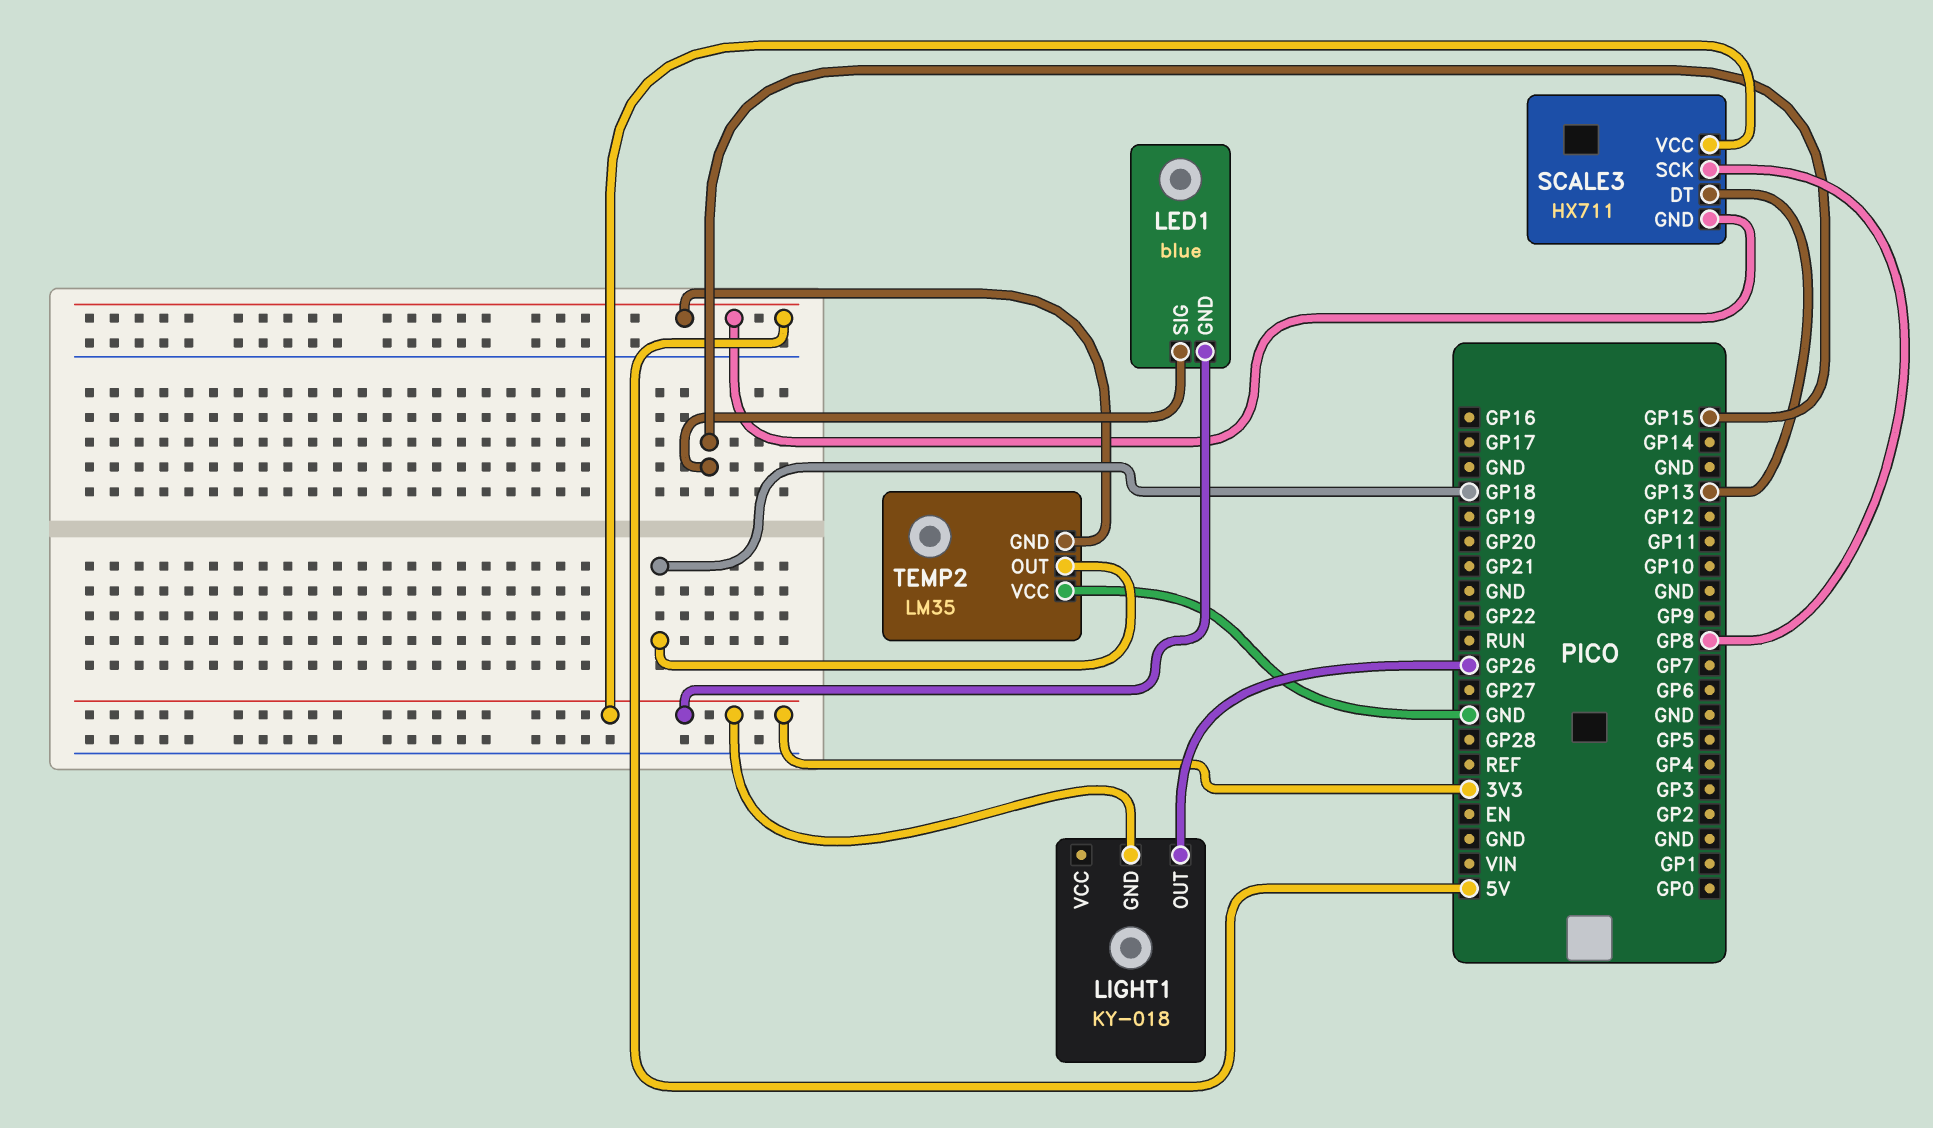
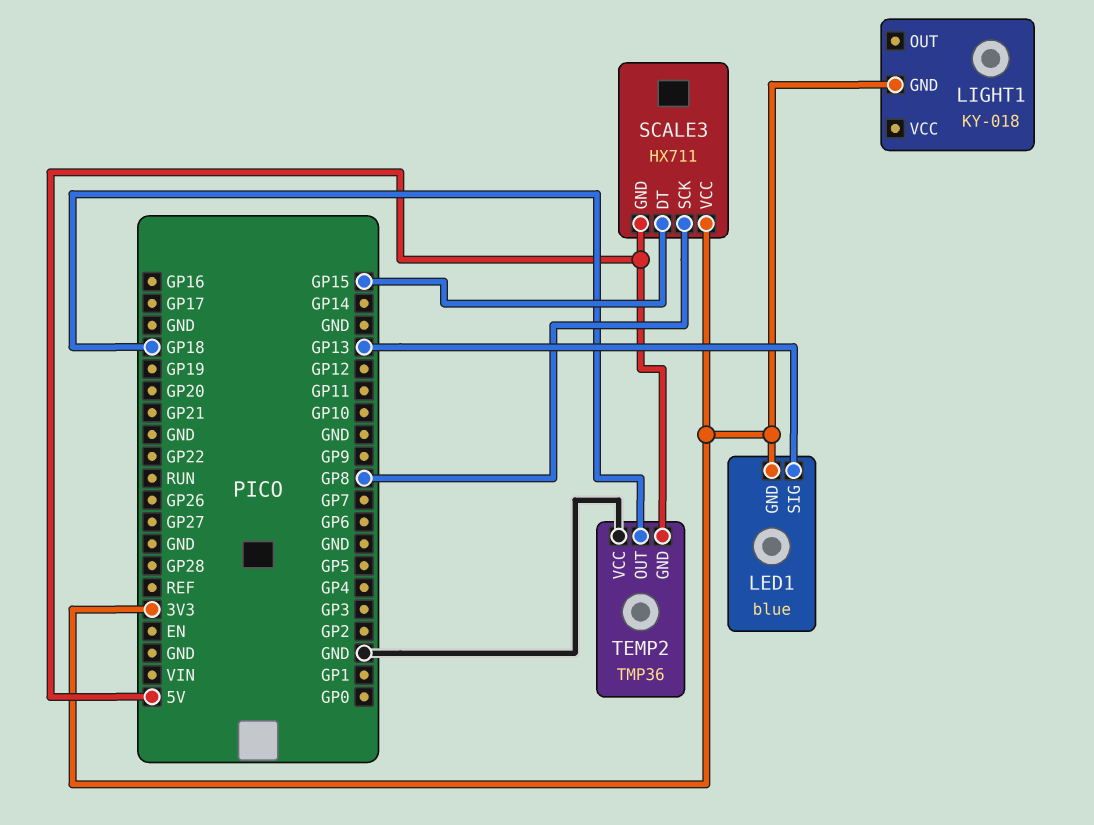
LED1 pin SIG: GP15 -> GP13
LIGHT1 pin OUT: GP26 -> none
SCALE3 pin DT: GP13 -> GP15
TEMP2: LM35 -> TMP36

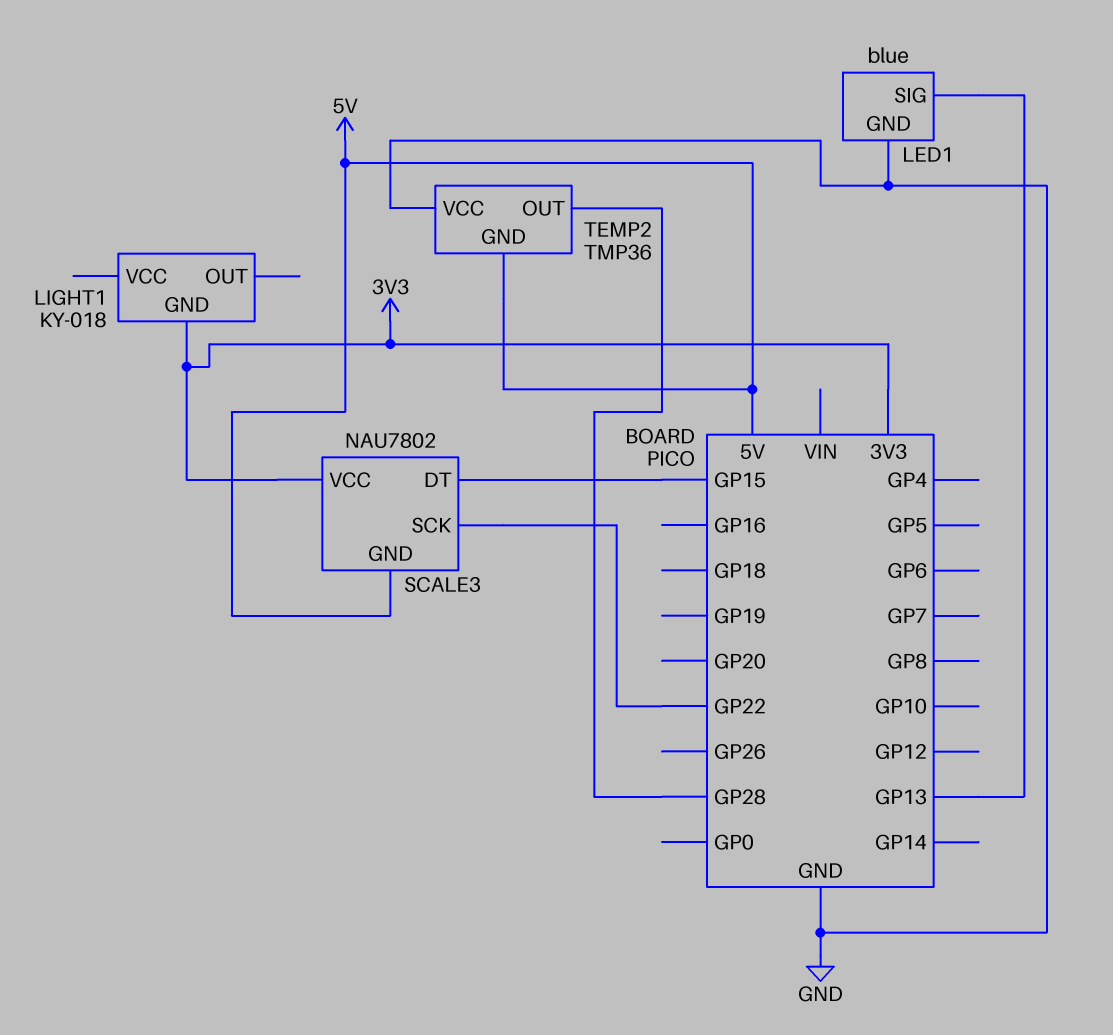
LED1 pin GND: 3V3 -> GND
SCALE3: HX711 -> NAU7802
SCALE3 pin SCK: GP8 -> GP22
TEMP2 pin OUT: GP18 -> GP28

